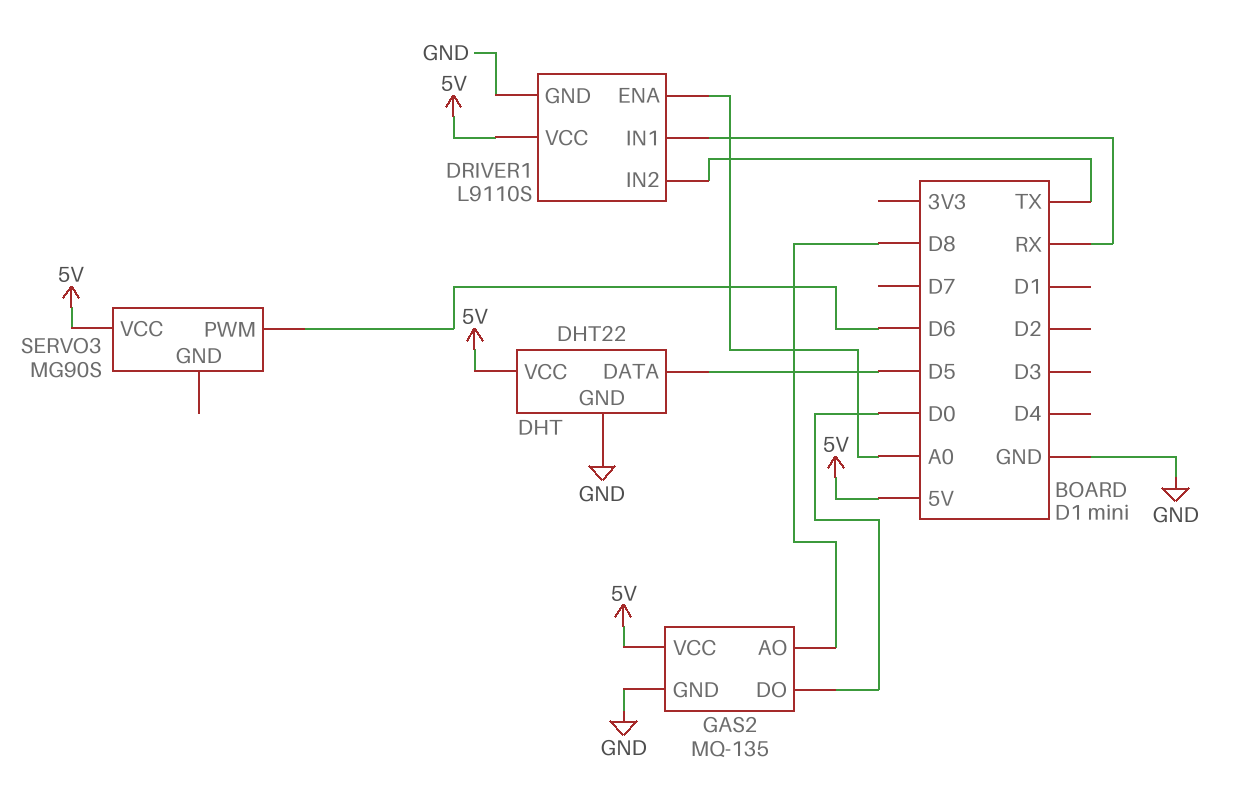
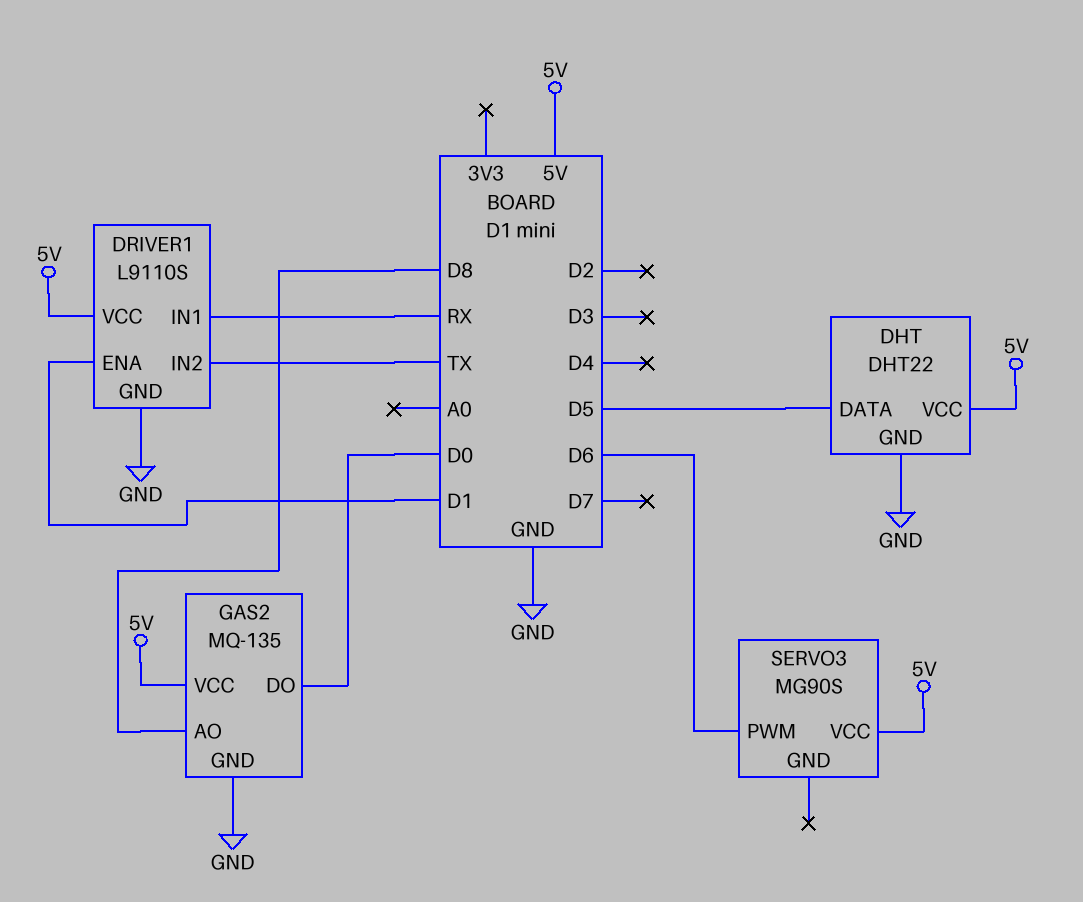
DRIVER1 pin ENA: A0 -> D1

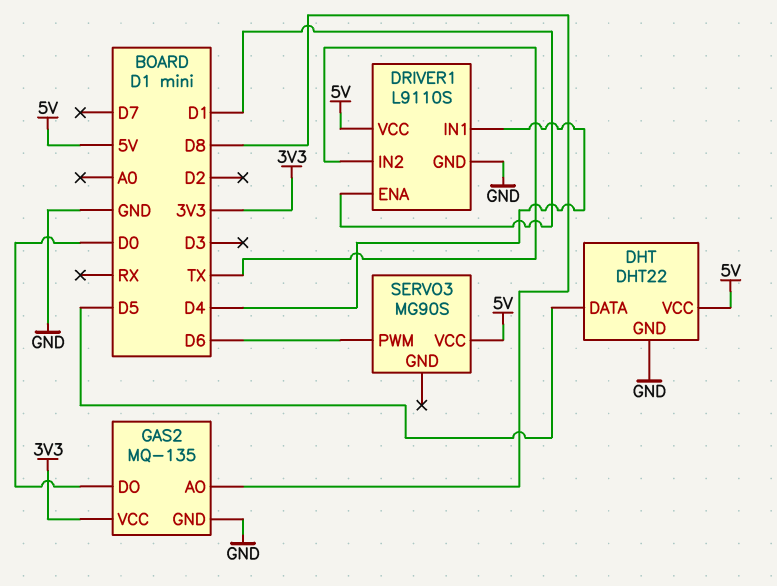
DRIVER1 pin IN1: RX -> D4
GAS2 pin VCC: 5V -> 3V3

